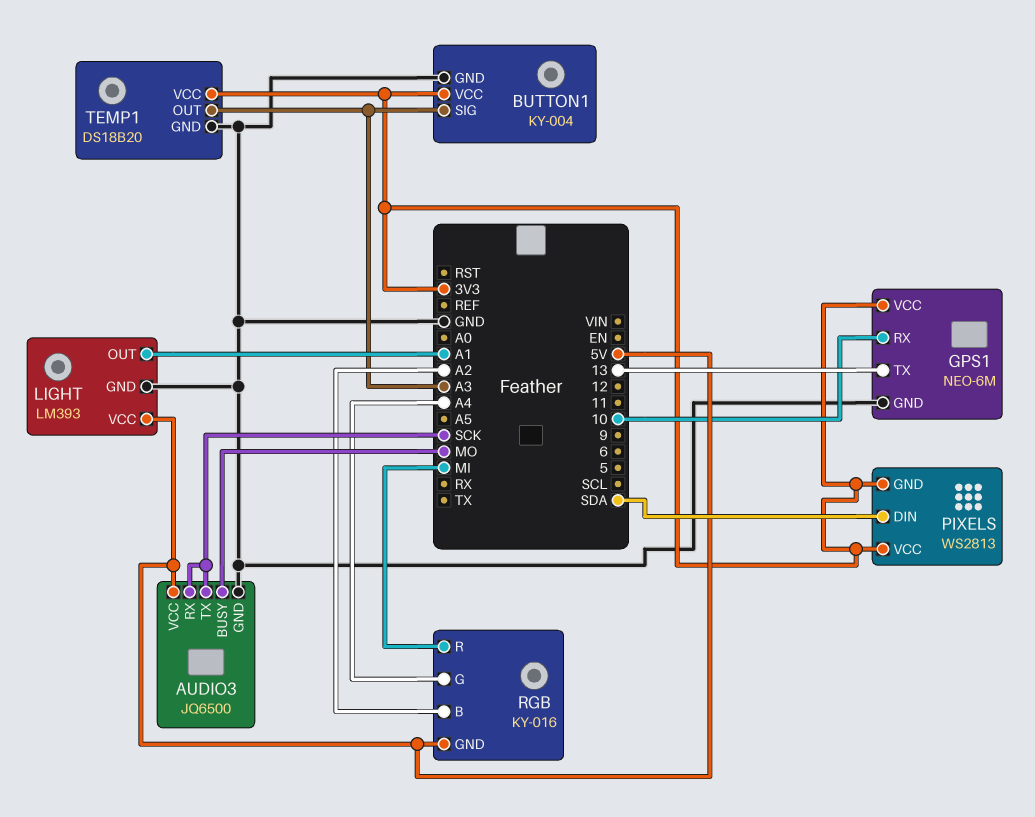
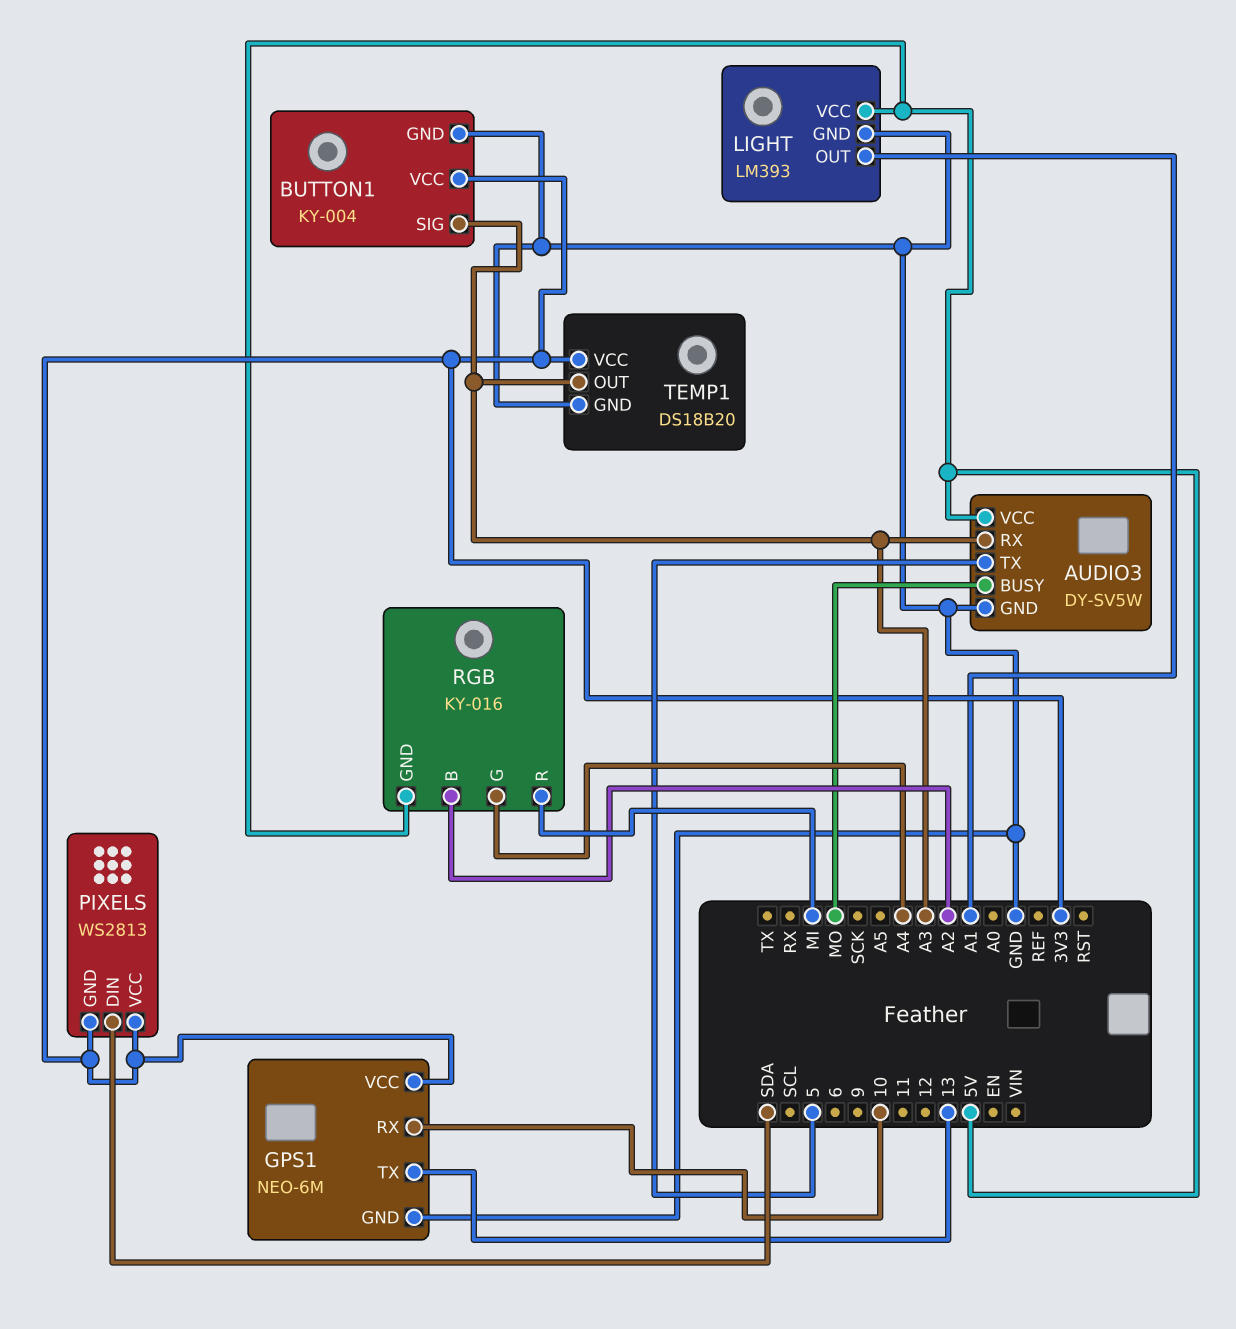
AUDIO3: JQ6500 -> DY-SV5W
AUDIO3 pin RX: SCK -> A3
AUDIO3 pin TX: SCK -> 5

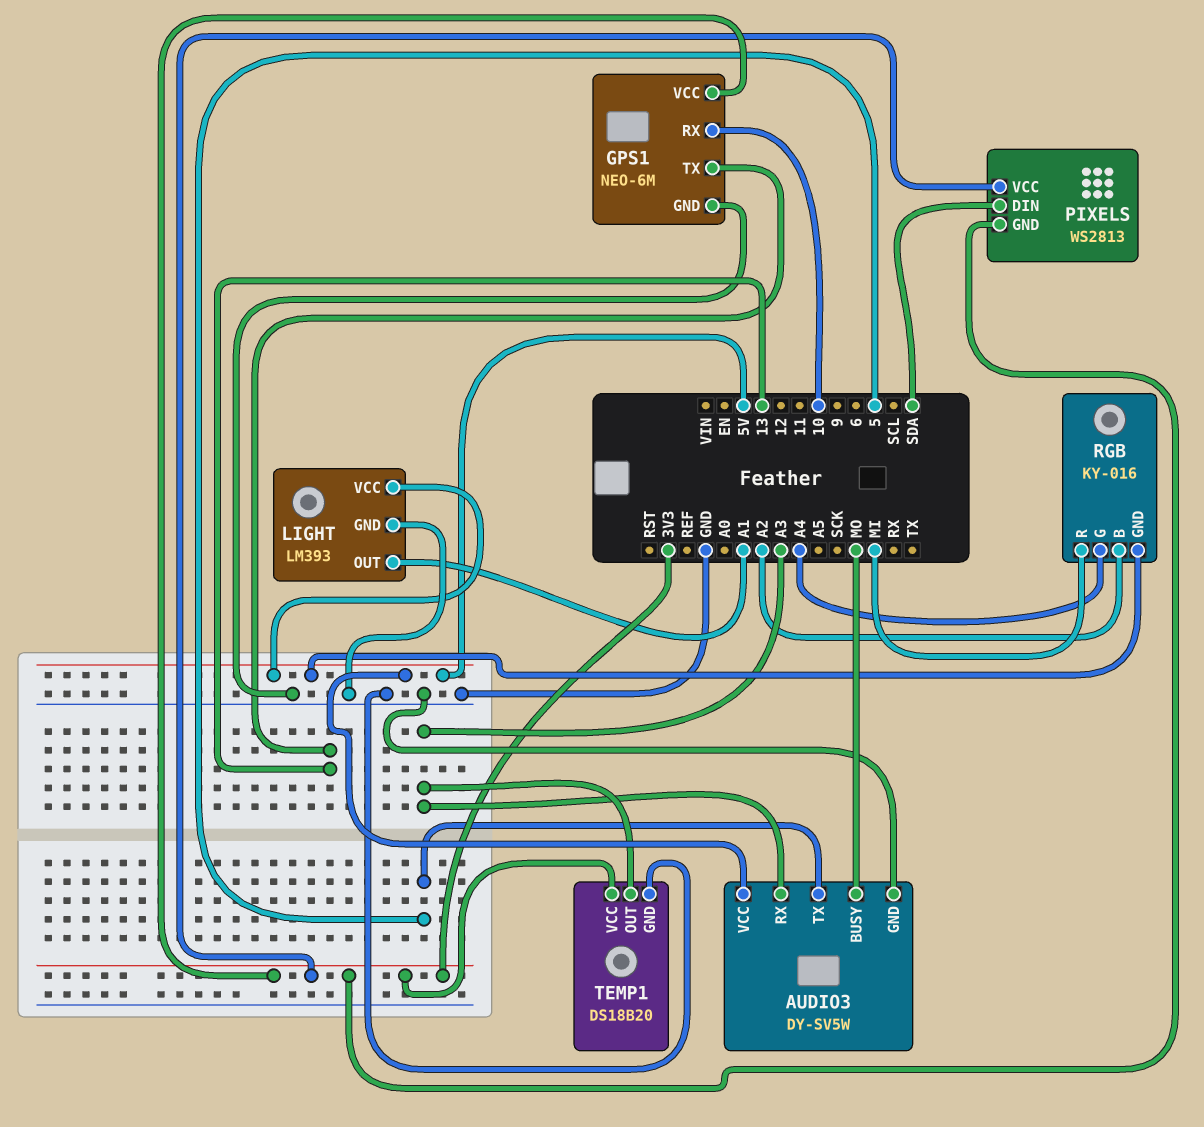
BUTTON1: KY-004 -> none
BUTTON1 pin GND: GND -> none
BUTTON1 pin SIG: A3 -> none
BUTTON1 pin VCC: 3V3 -> none

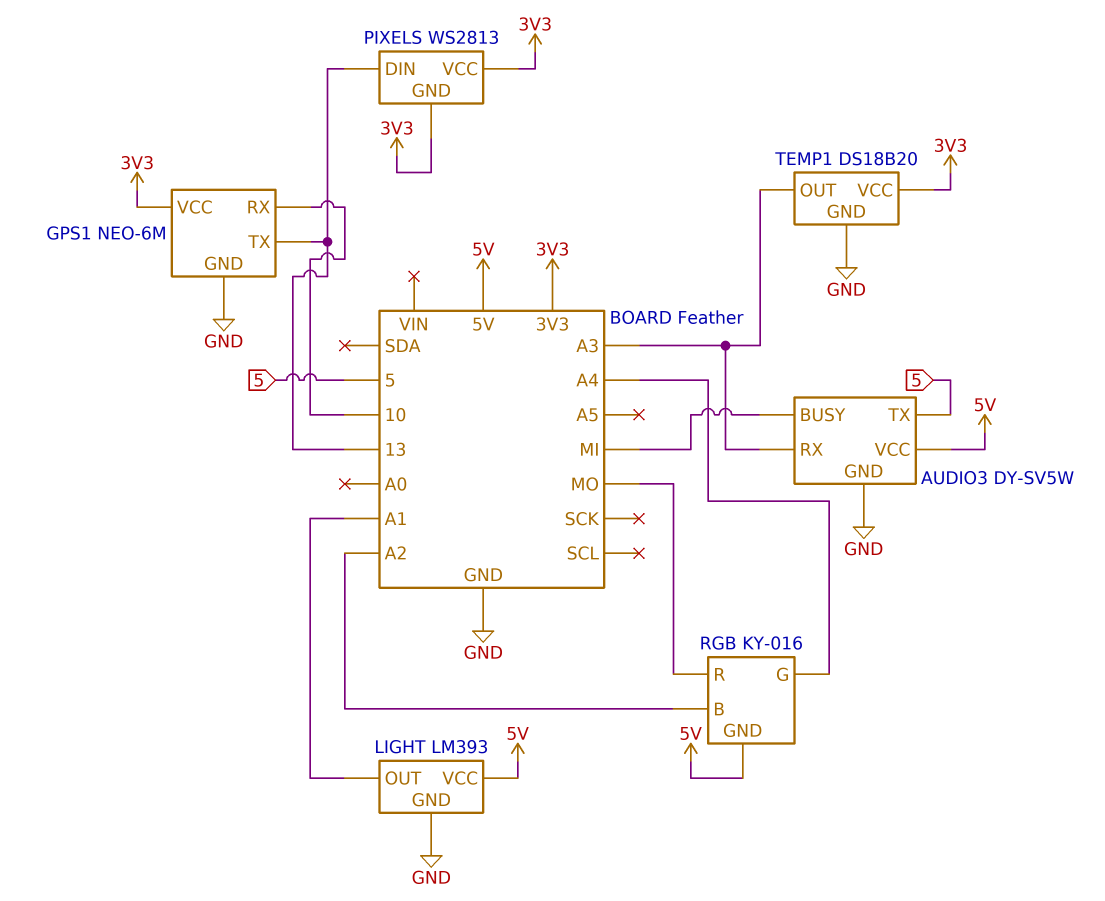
AUDIO3 pin BUSY: MO -> MI
PIXELS pin DIN: SDA -> 13
RGB pin R: MI -> MO

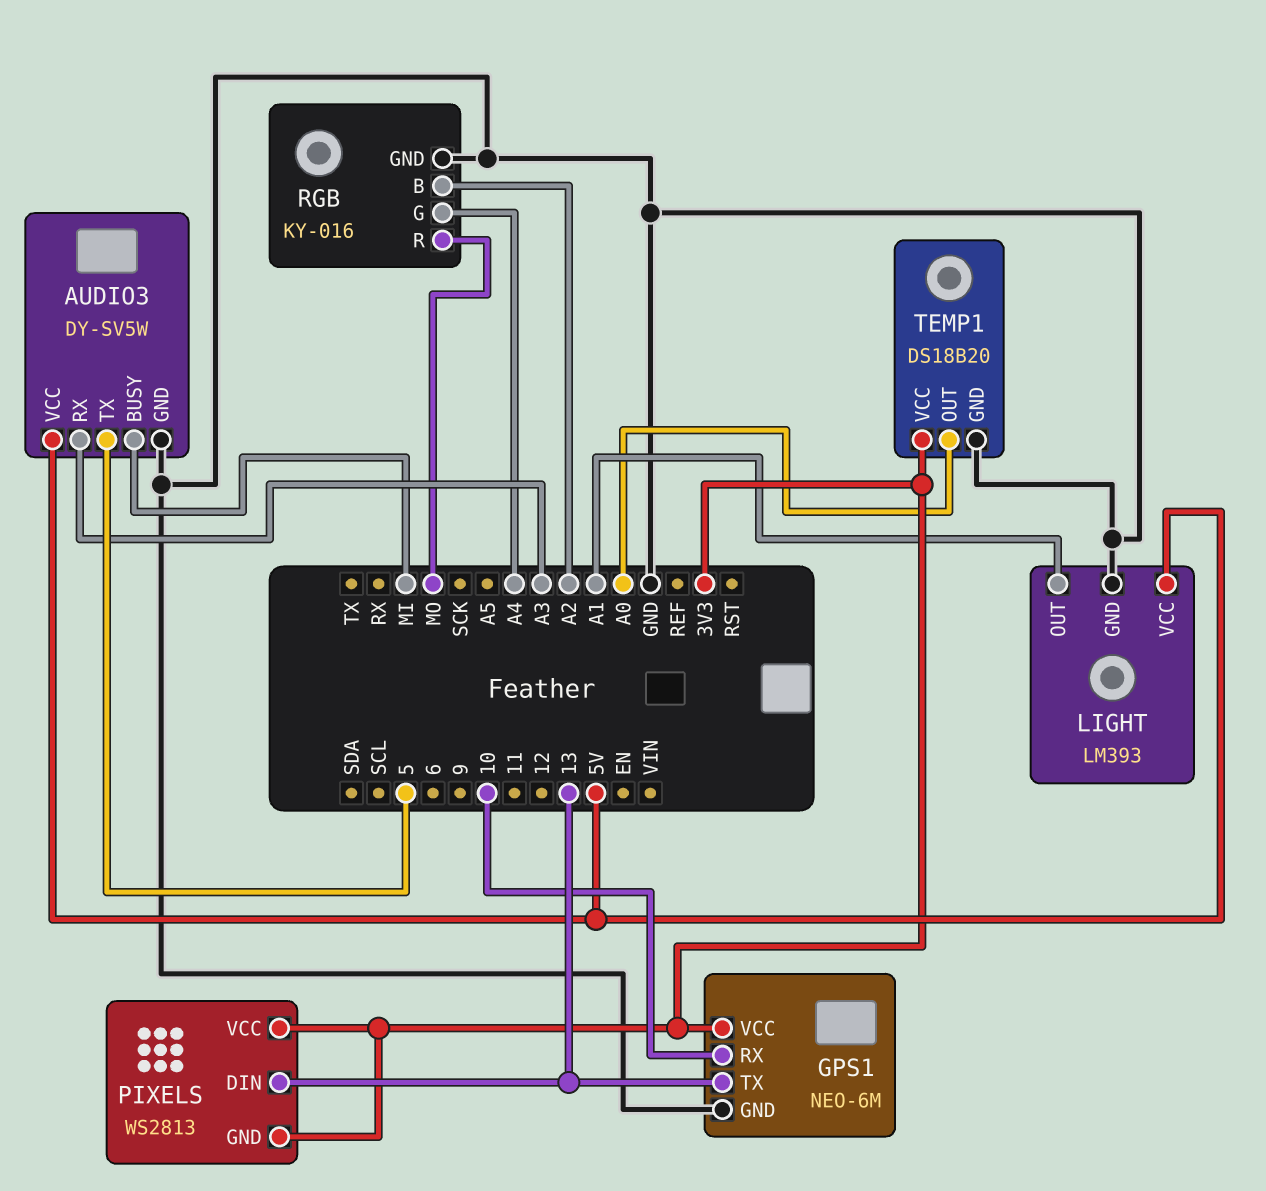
RGB pin GND: 5V -> GND
TEMP1 pin OUT: A3 -> A0

